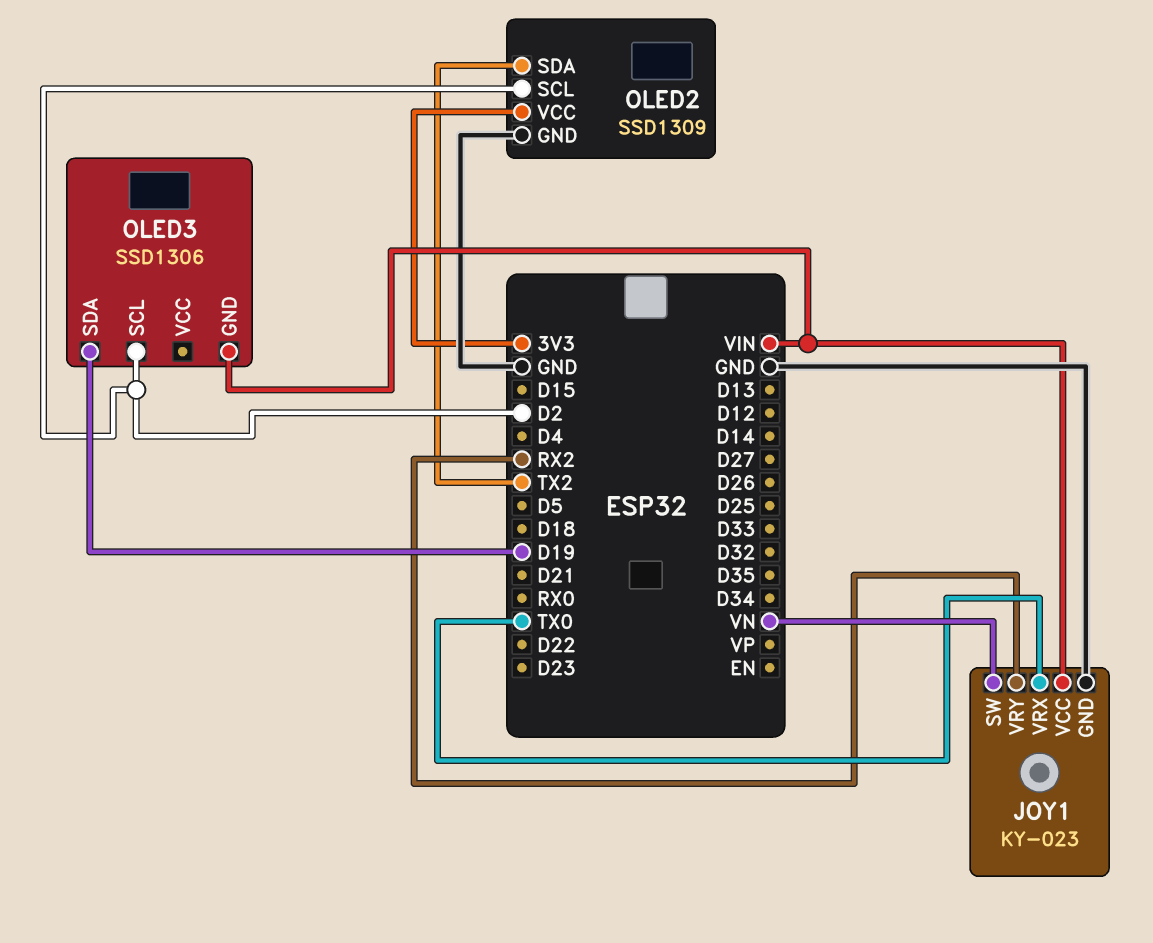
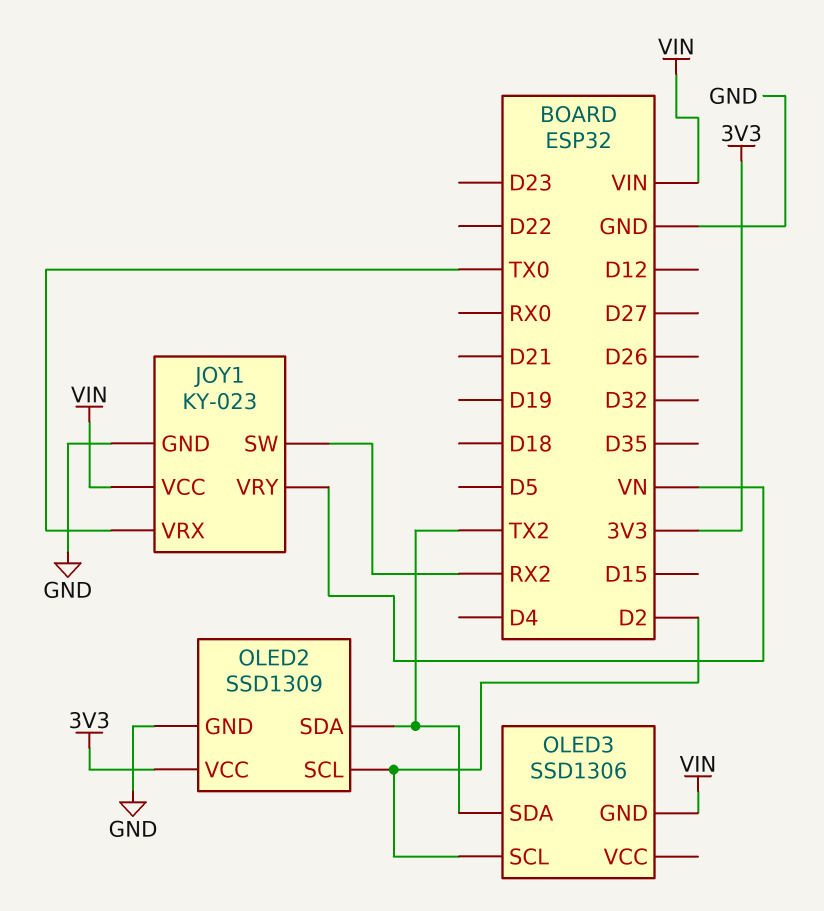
JOY1 pin SW: VN -> RX2
JOY1 pin VRY: RX2 -> VN
OLED3 pin SDA: D19 -> TX2

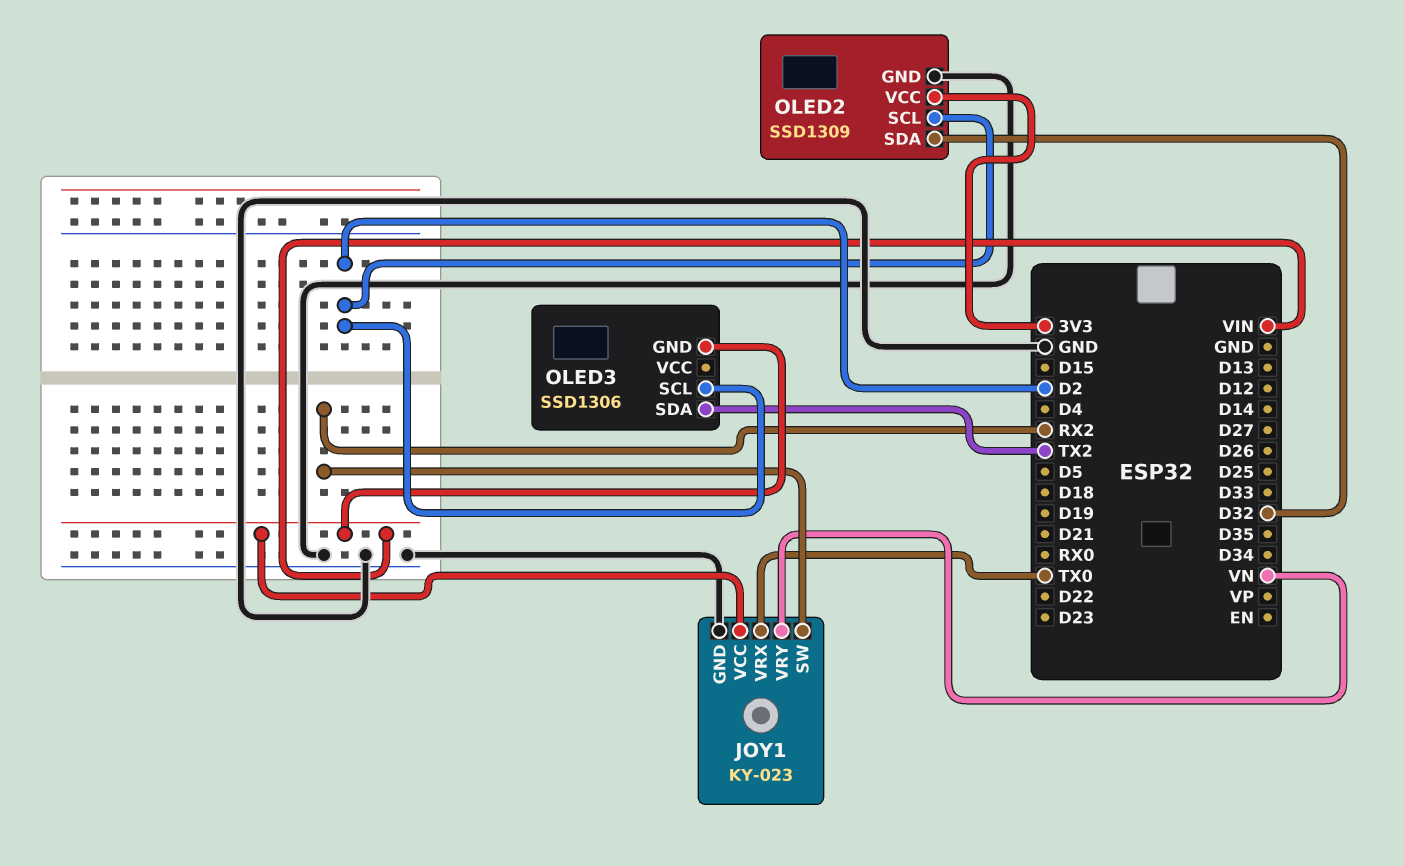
OLED2 pin SDA: TX2 -> D32

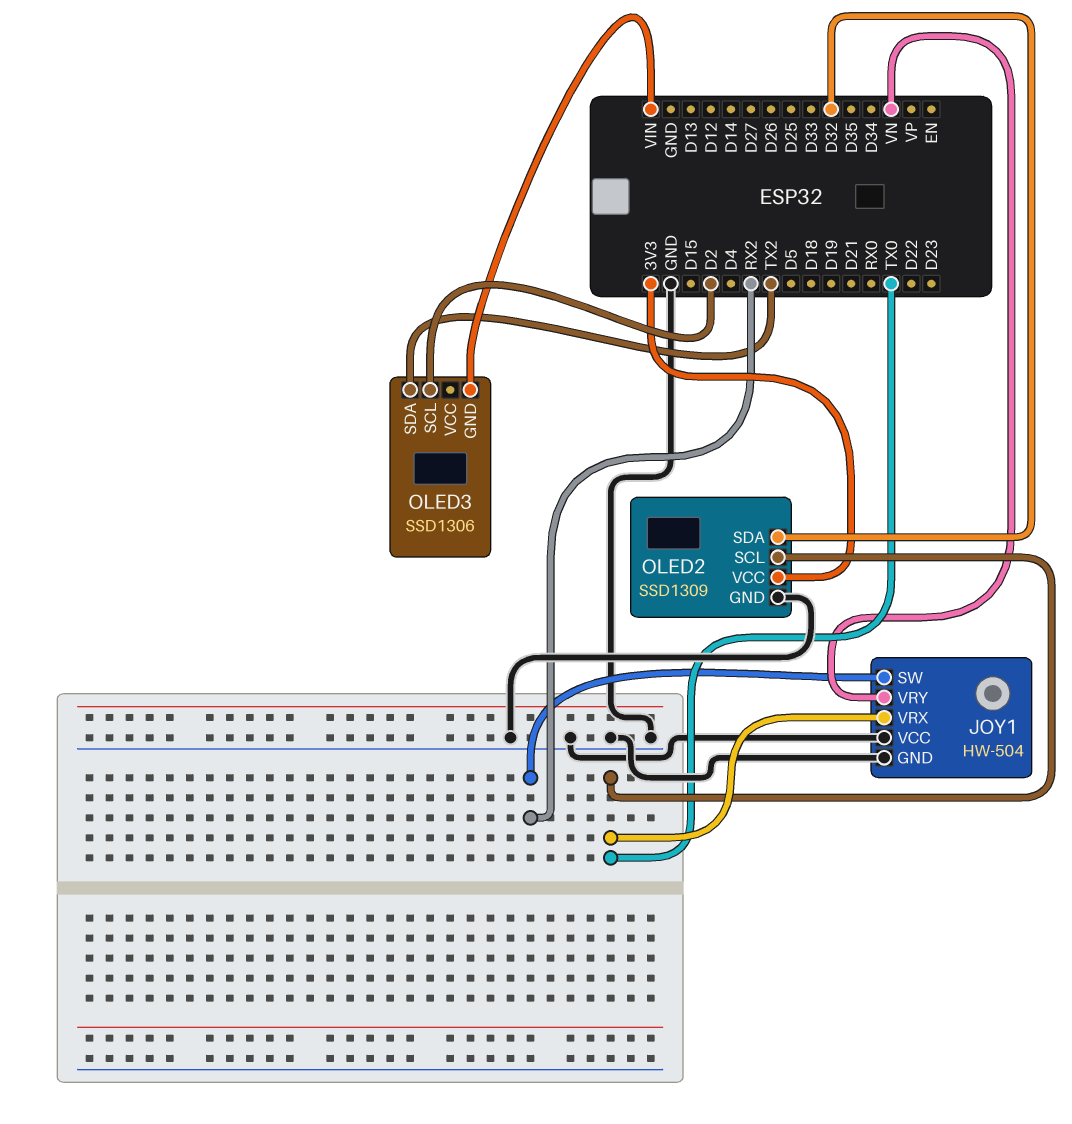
JOY1: KY-023 -> HW-504
JOY1 pin VCC: VIN -> GND
OLED2 pin SCL: D2 -> TX0

